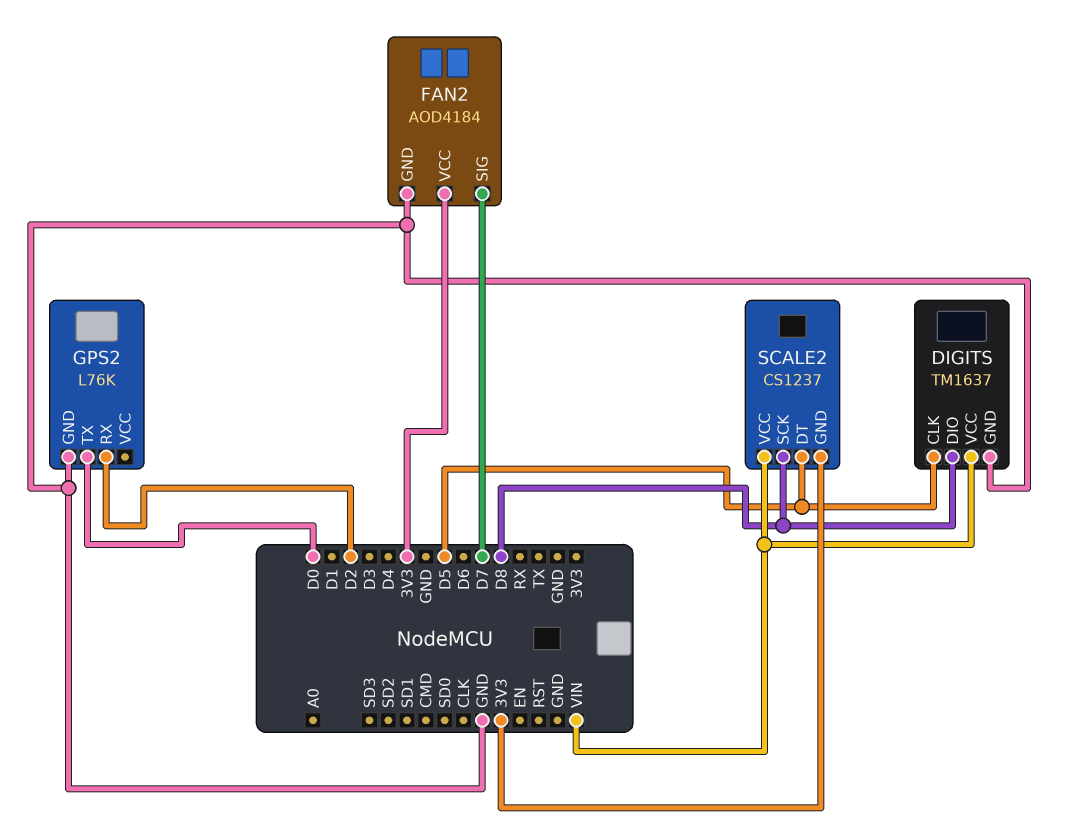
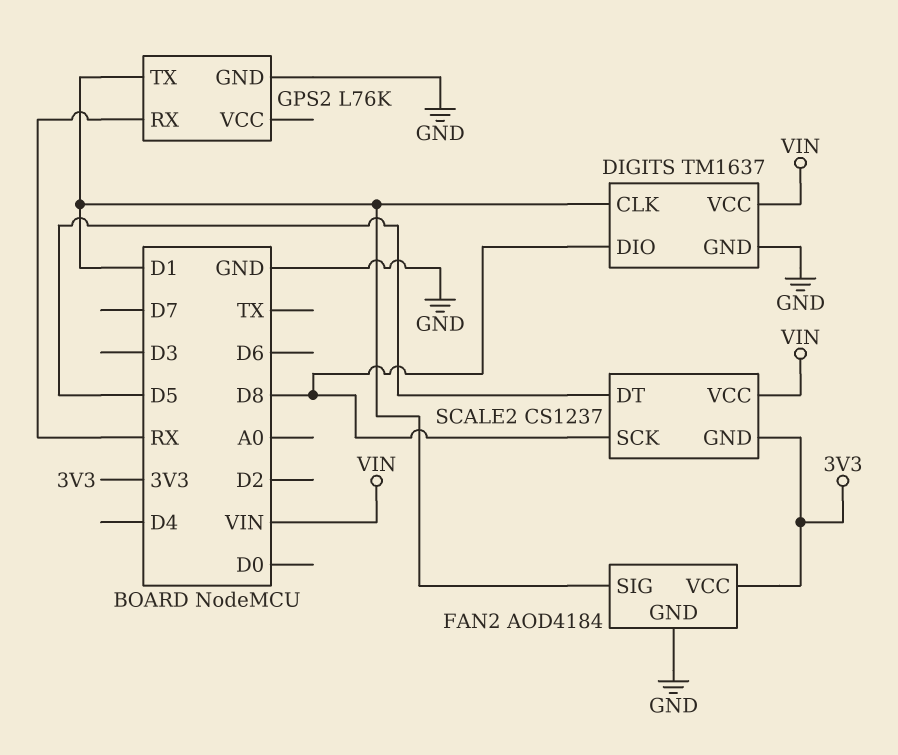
DIGITS pin CLK: D5 -> D1
FAN2 pin SIG: D7 -> D1
GPS2 pin RX: D2 -> RX
GPS2 pin TX: D0 -> D1

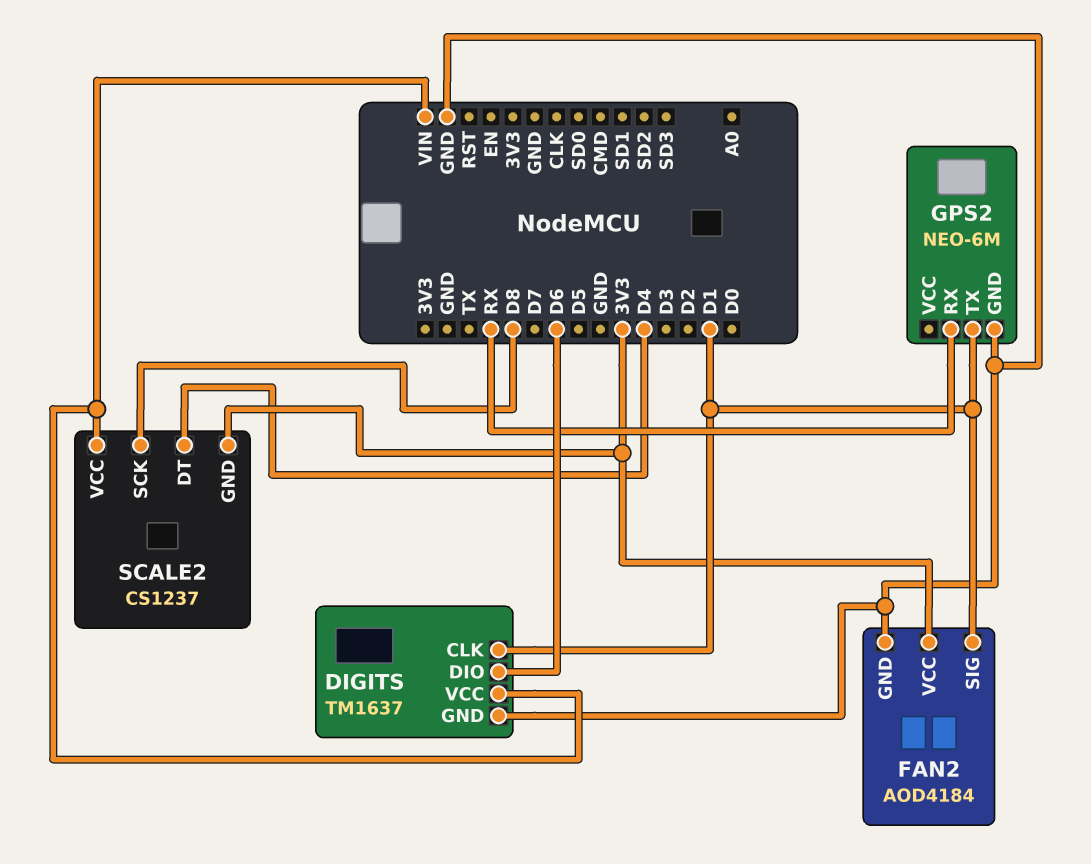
DIGITS pin DIO: D8 -> D6
GPS2: L76K -> NEO-6M
SCALE2 pin DT: D5 -> D4

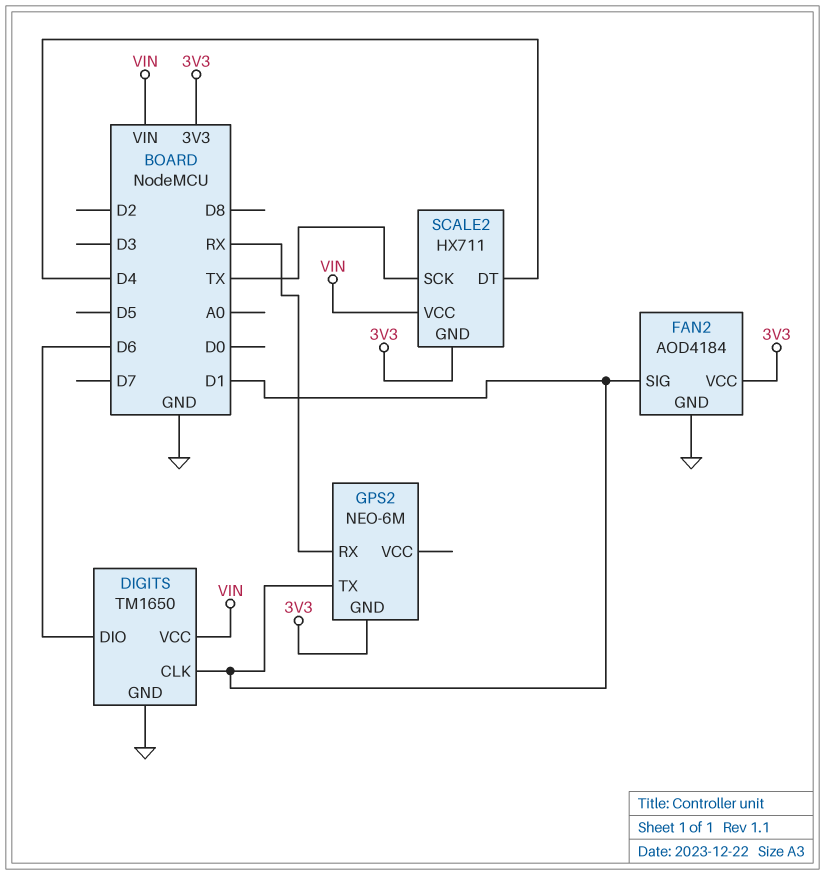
DIGITS: TM1637 -> TM1650
GPS2 pin GND: GND -> 3V3
SCALE2: CS1237 -> HX711
SCALE2 pin SCK: D8 -> TX

